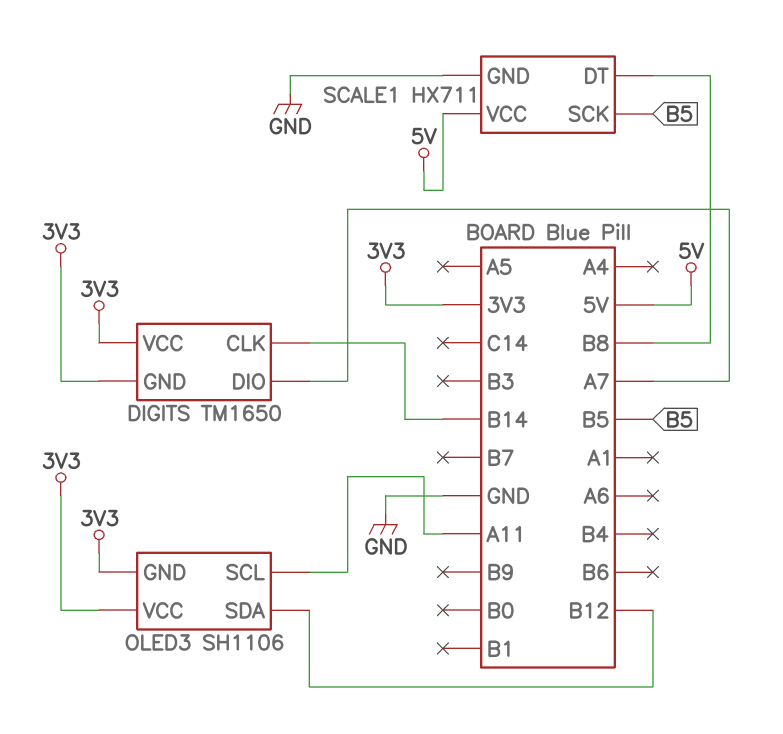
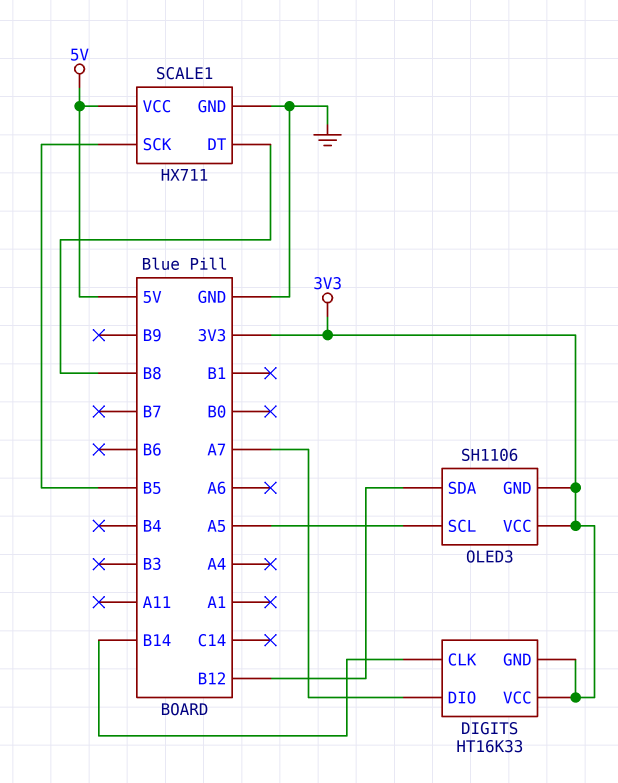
DIGITS: TM1650 -> HT16K33
OLED3 pin SCL: A11 -> A5

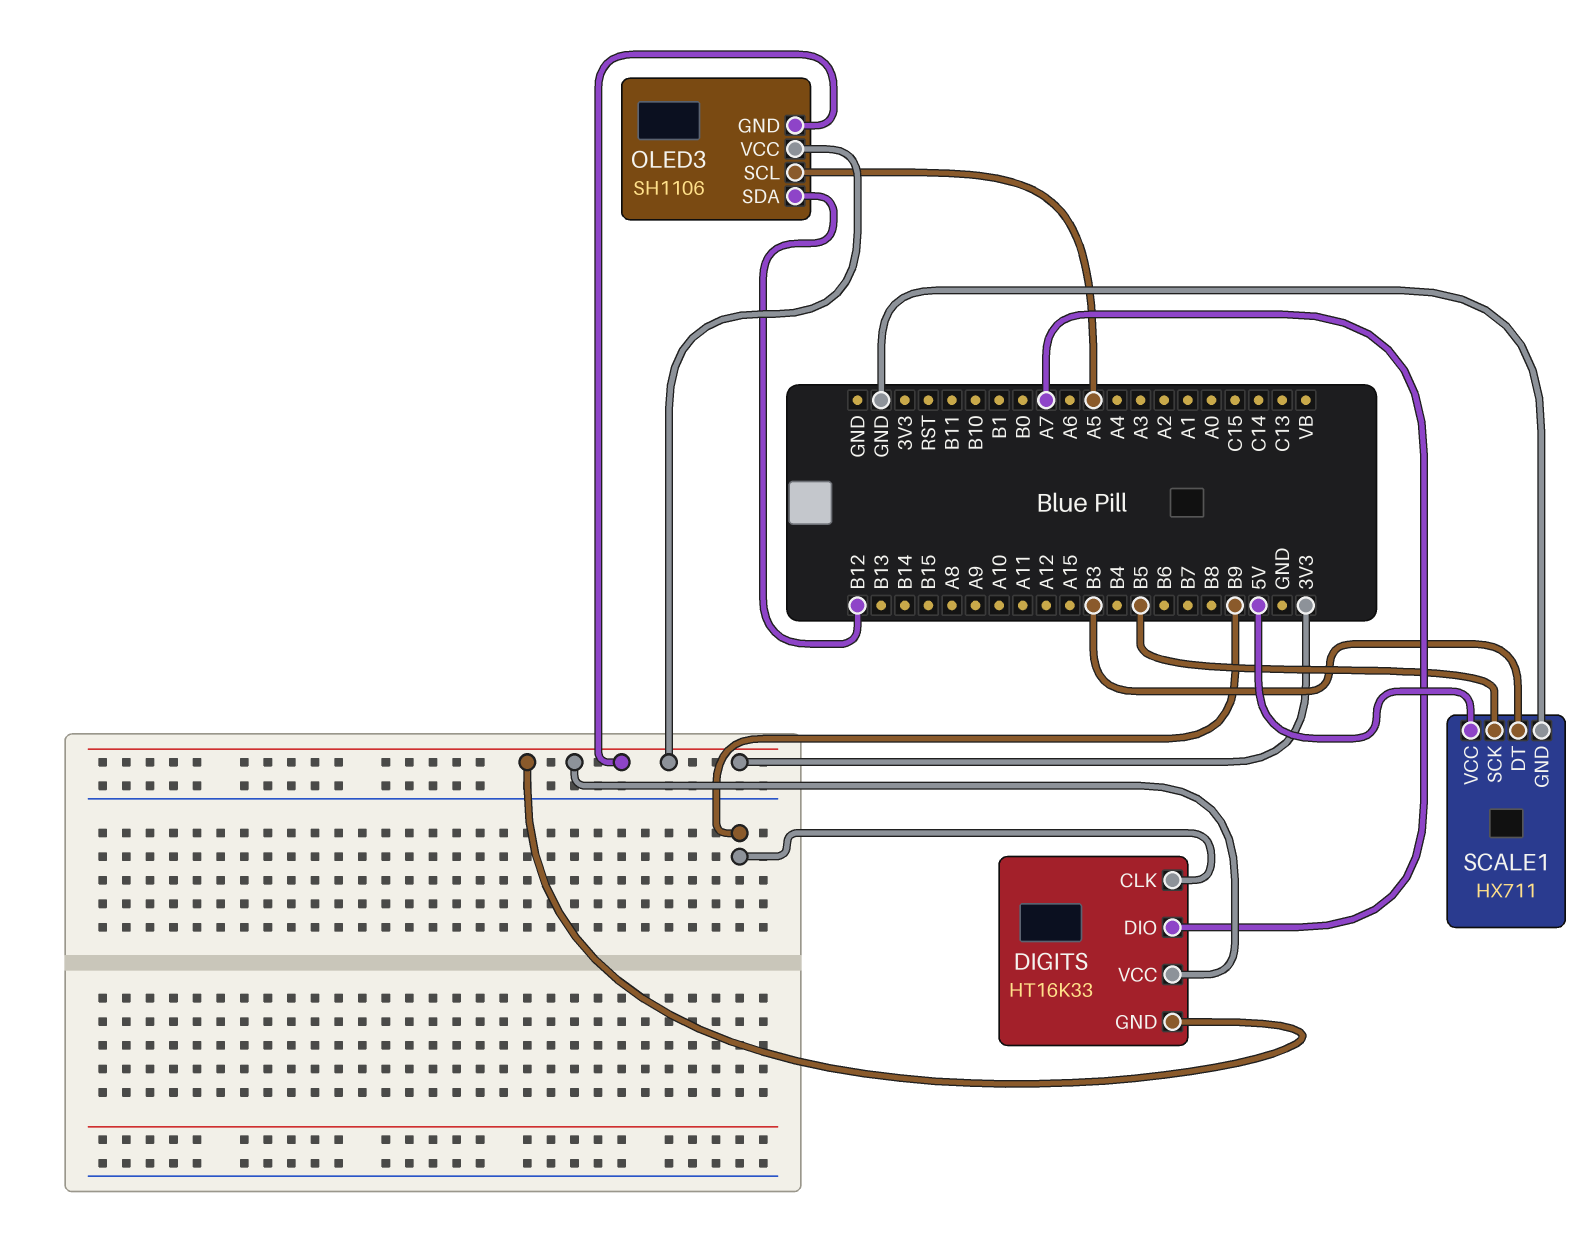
DIGITS pin CLK: B14 -> B9
SCALE1 pin DT: B8 -> B3

